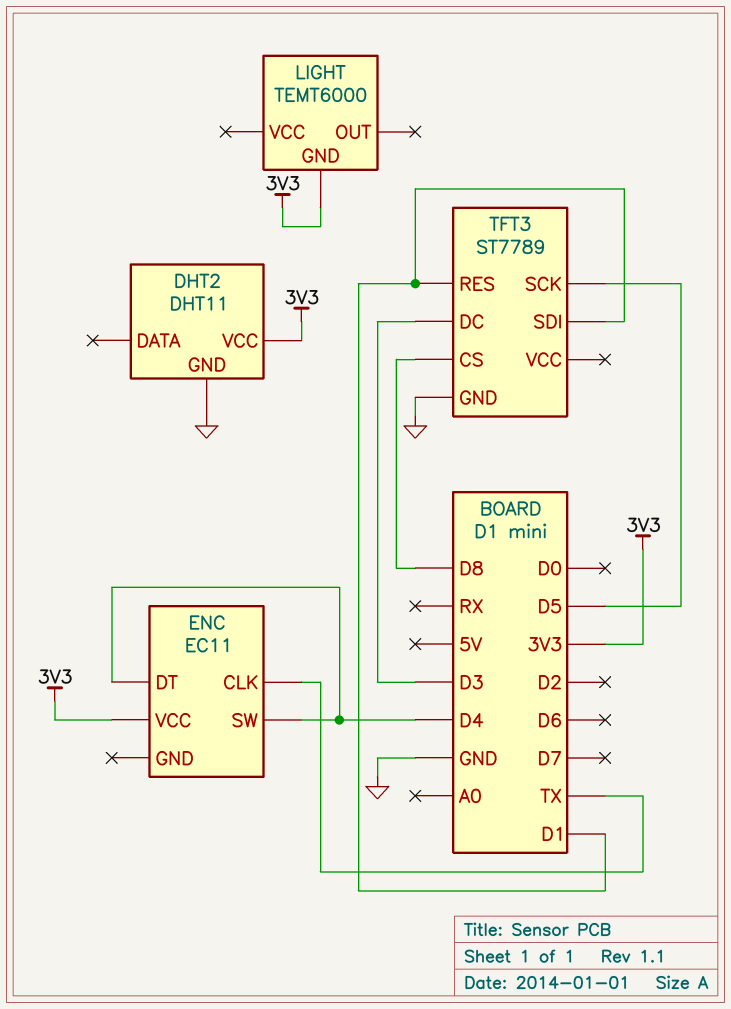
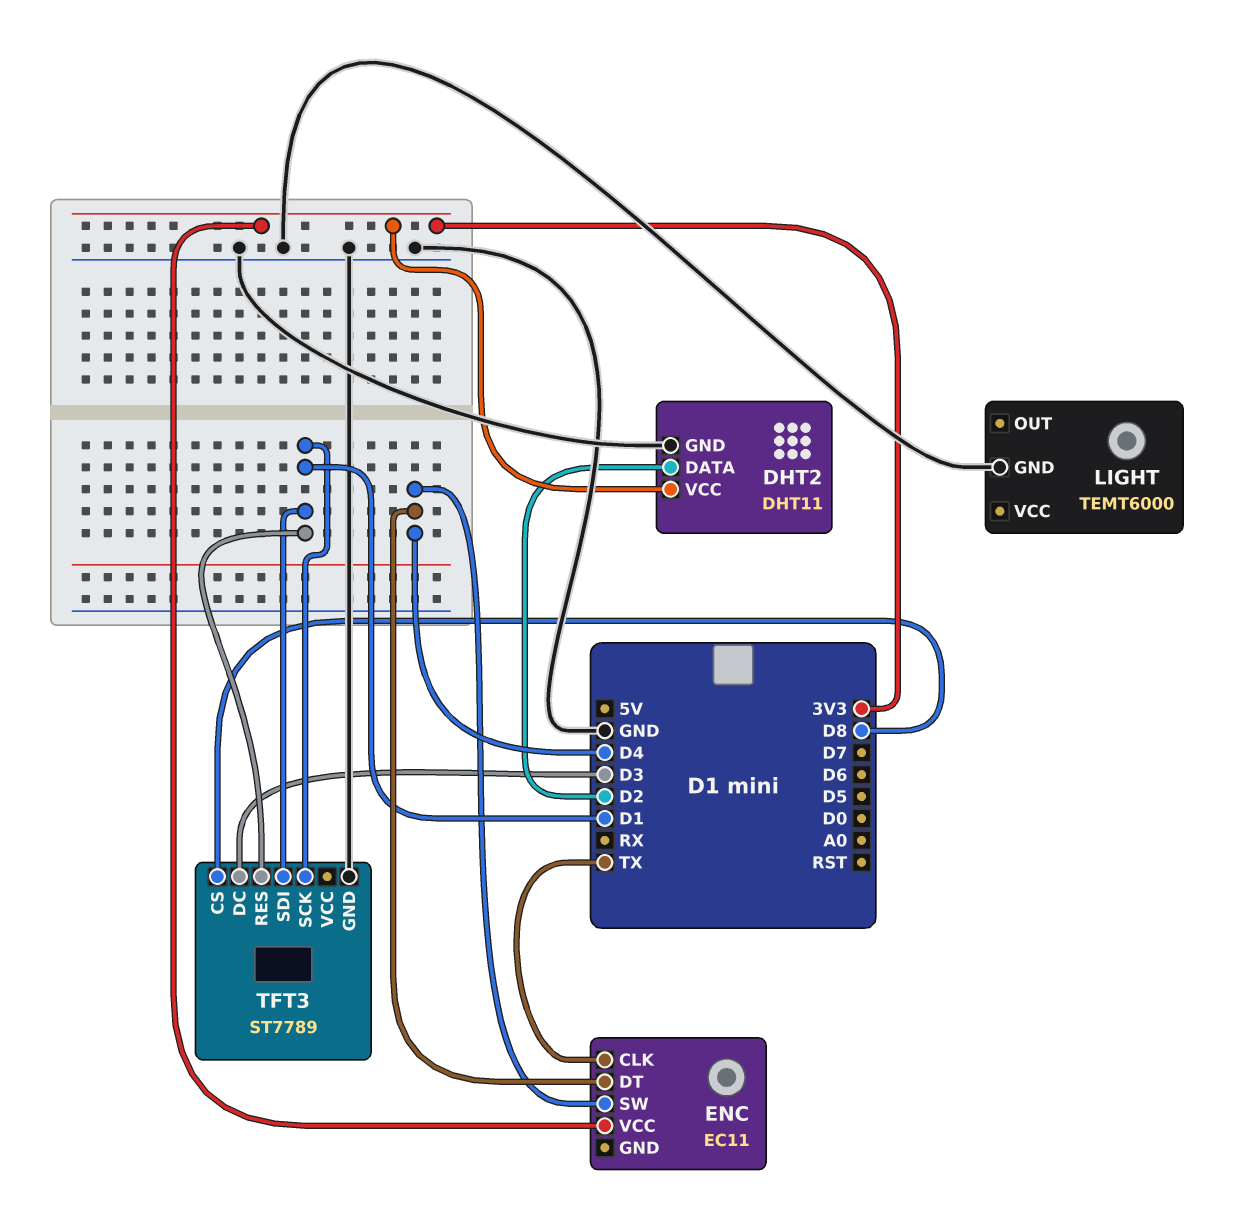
DHT2 pin DATA: none -> D2
LIGHT pin GND: 3V3 -> GND
TFT3 pin SCK: D5 -> D1

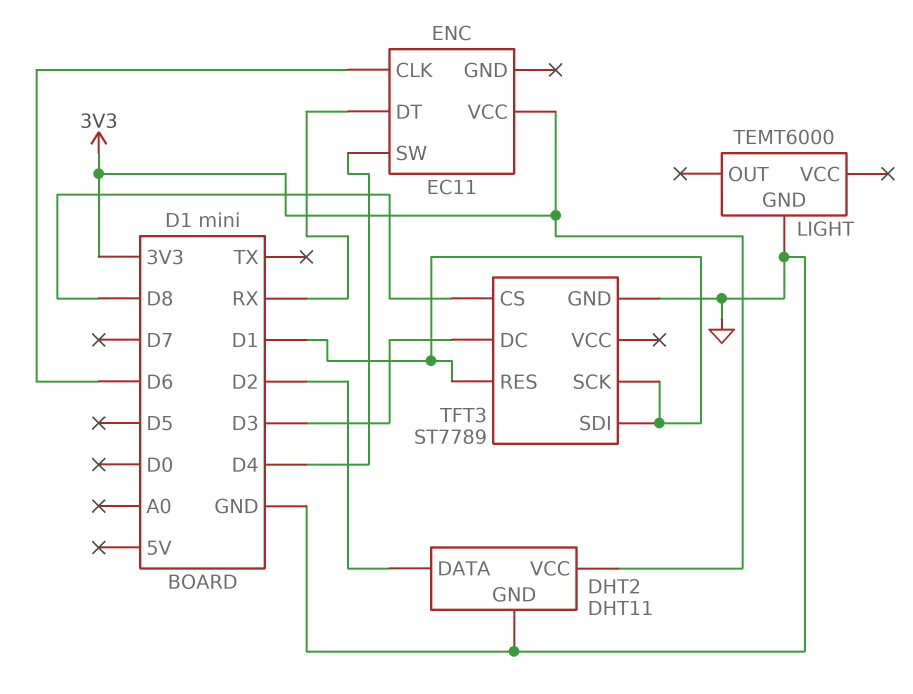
ENC pin CLK: TX -> D6
ENC pin DT: D4 -> RX

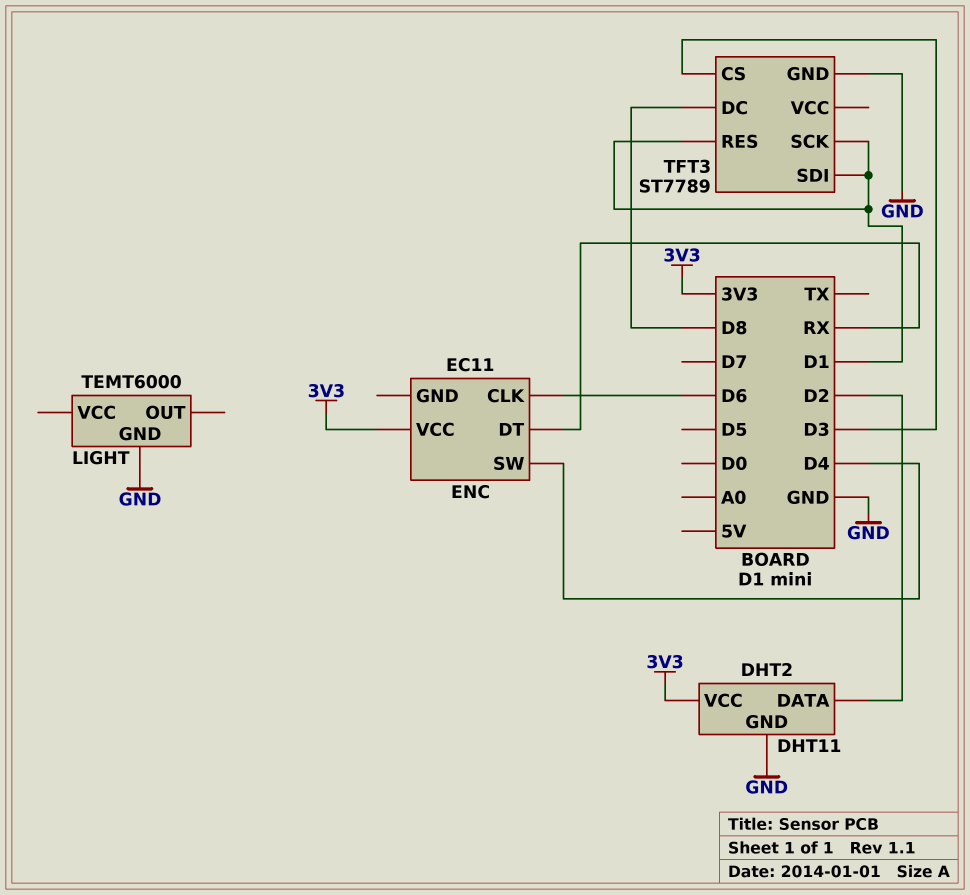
TFT3 pin CS: D8 -> D3
TFT3 pin DC: D3 -> D8

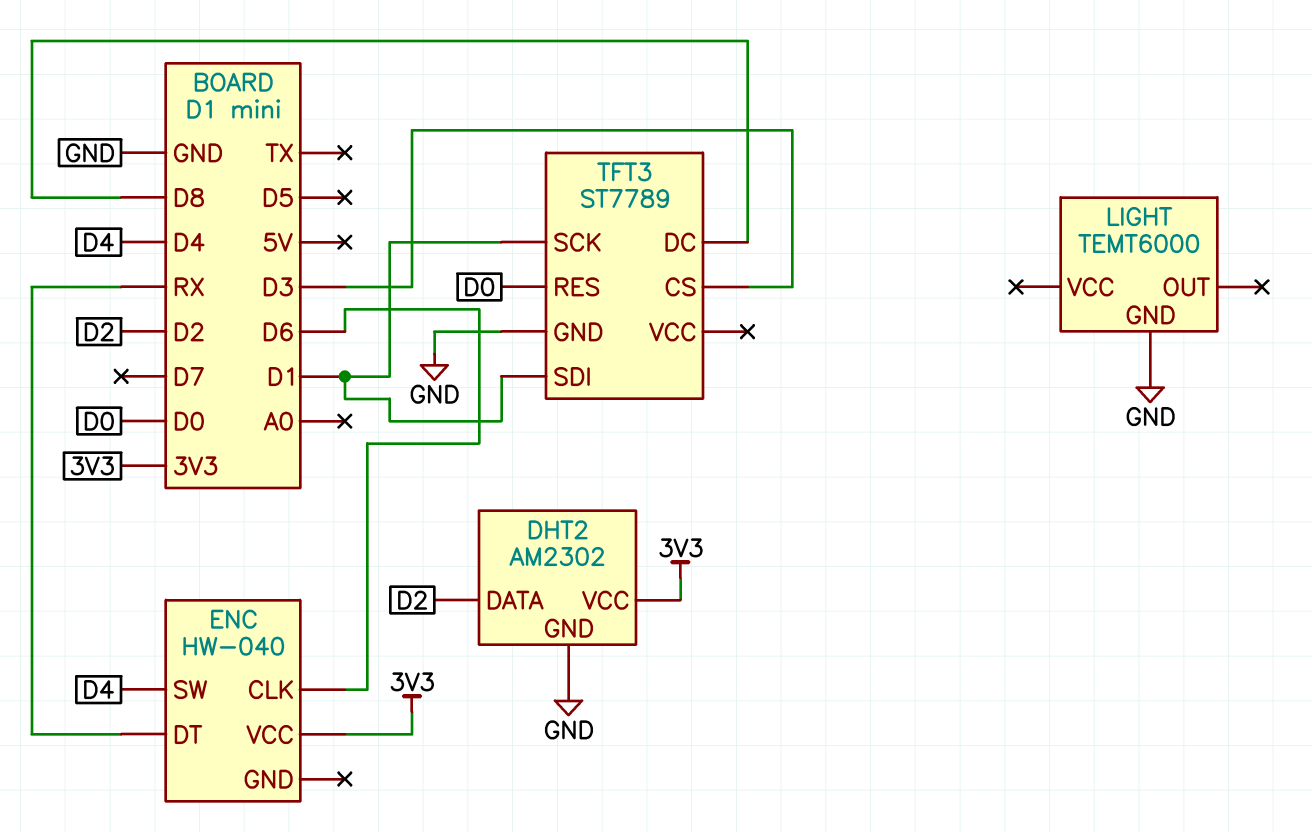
DHT2: DHT11 -> AM2302
ENC: EC11 -> HW-040
TFT3 pin RES: D1 -> D0

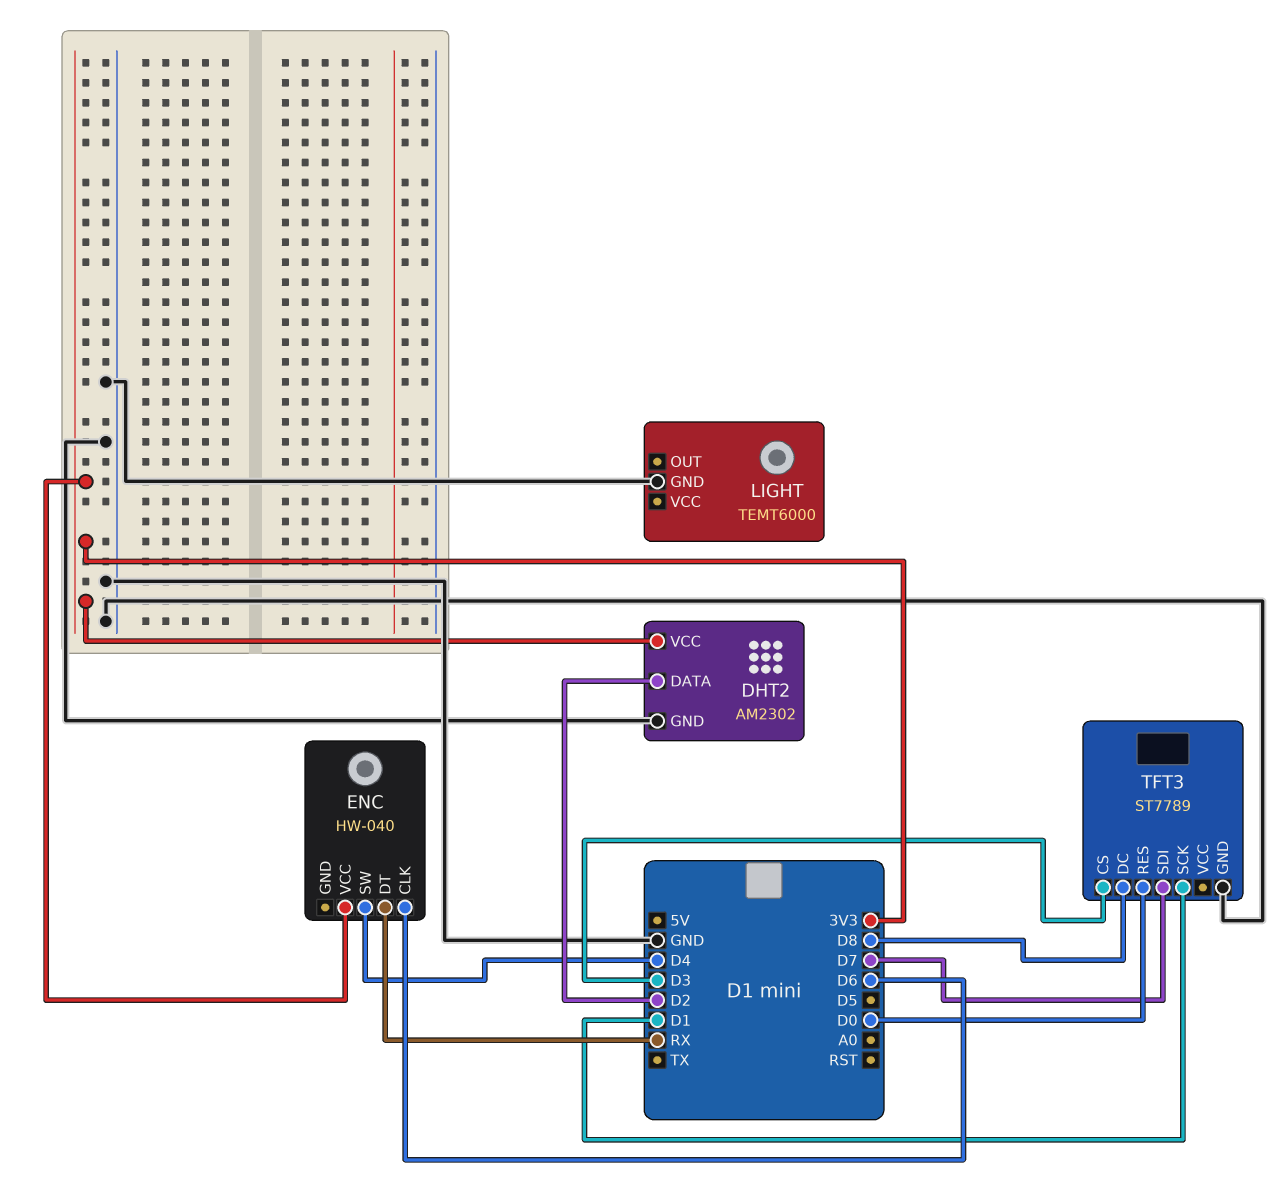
TFT3 pin SDI: D1 -> D7

